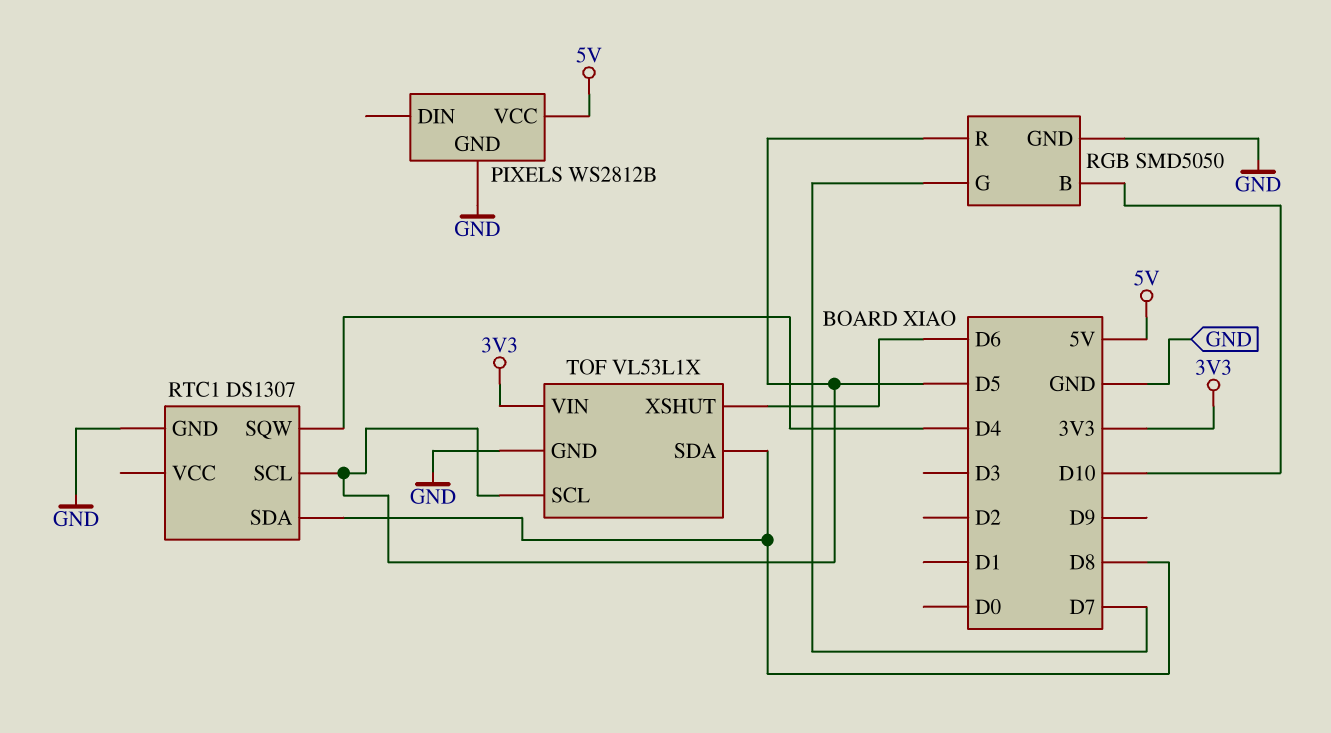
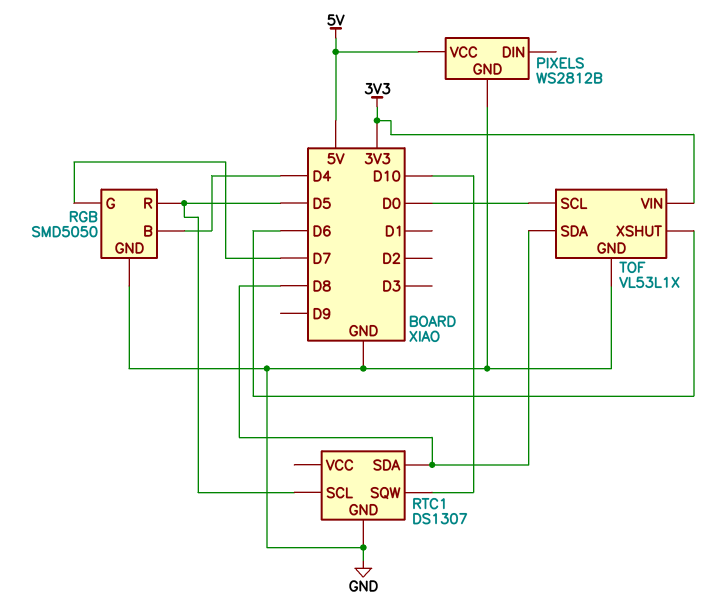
RGB pin B: D10 -> D4
RTC1 pin SQW: D4 -> D10
TOF pin SCL: D5 -> D0

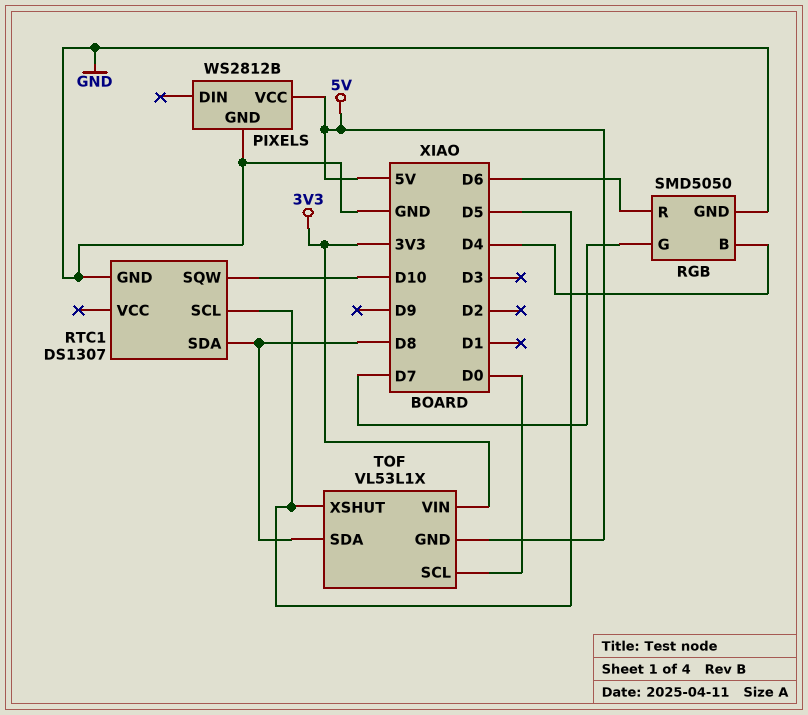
RGB pin R: D5 -> D6
TOF pin GND: GND -> 5V
TOF pin XSHUT: D6 -> D5

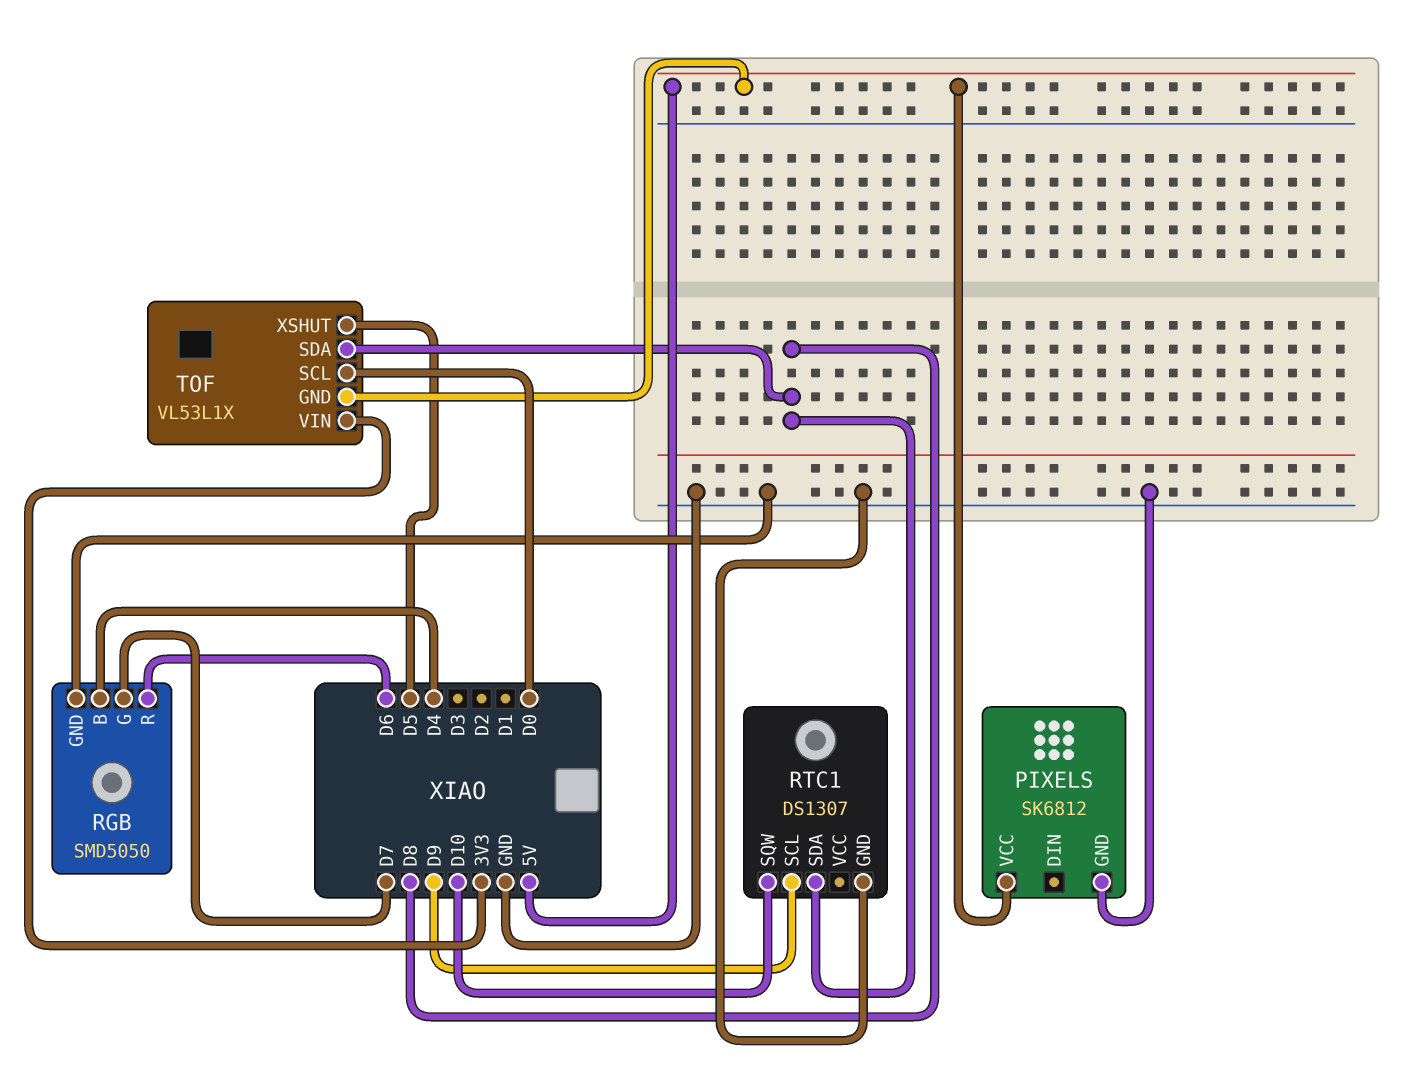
PIXELS: WS2812B -> SK6812
RTC1 pin SCL: D5 -> D9

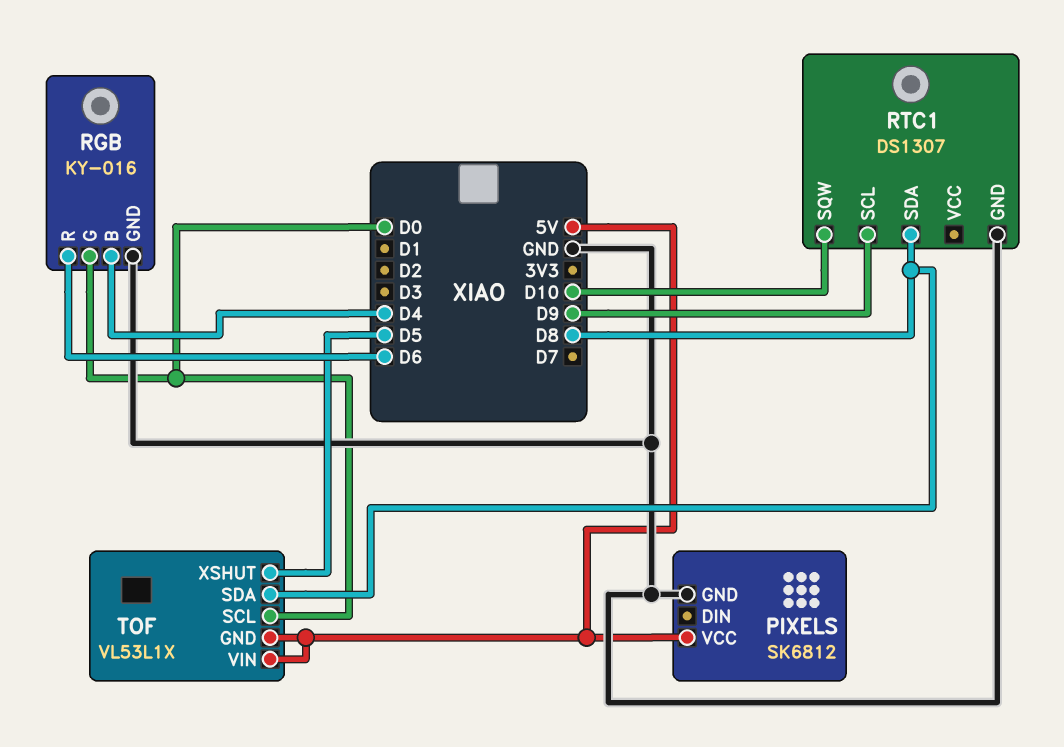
RGB: SMD5050 -> KY-016
RGB pin G: D7 -> D0
TOF pin VIN: 3V3 -> 5V

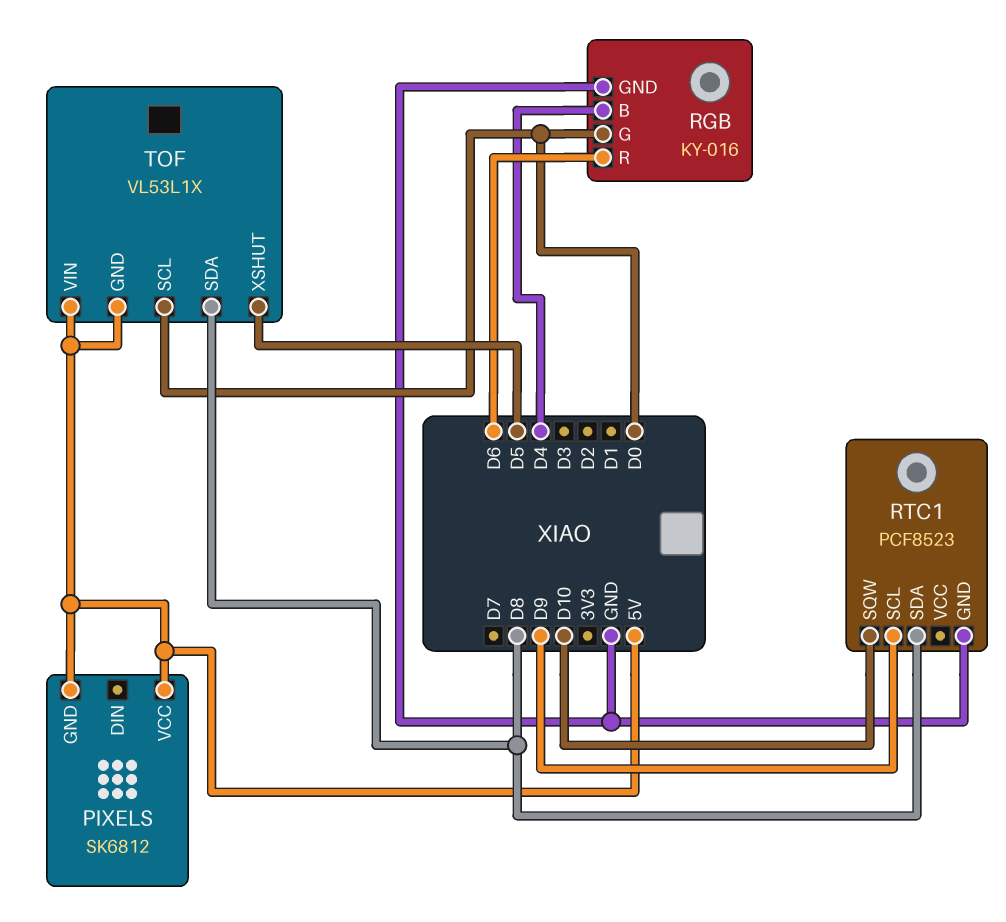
PIXELS pin GND: GND -> 5V
RTC1: DS1307 -> PCF8523

